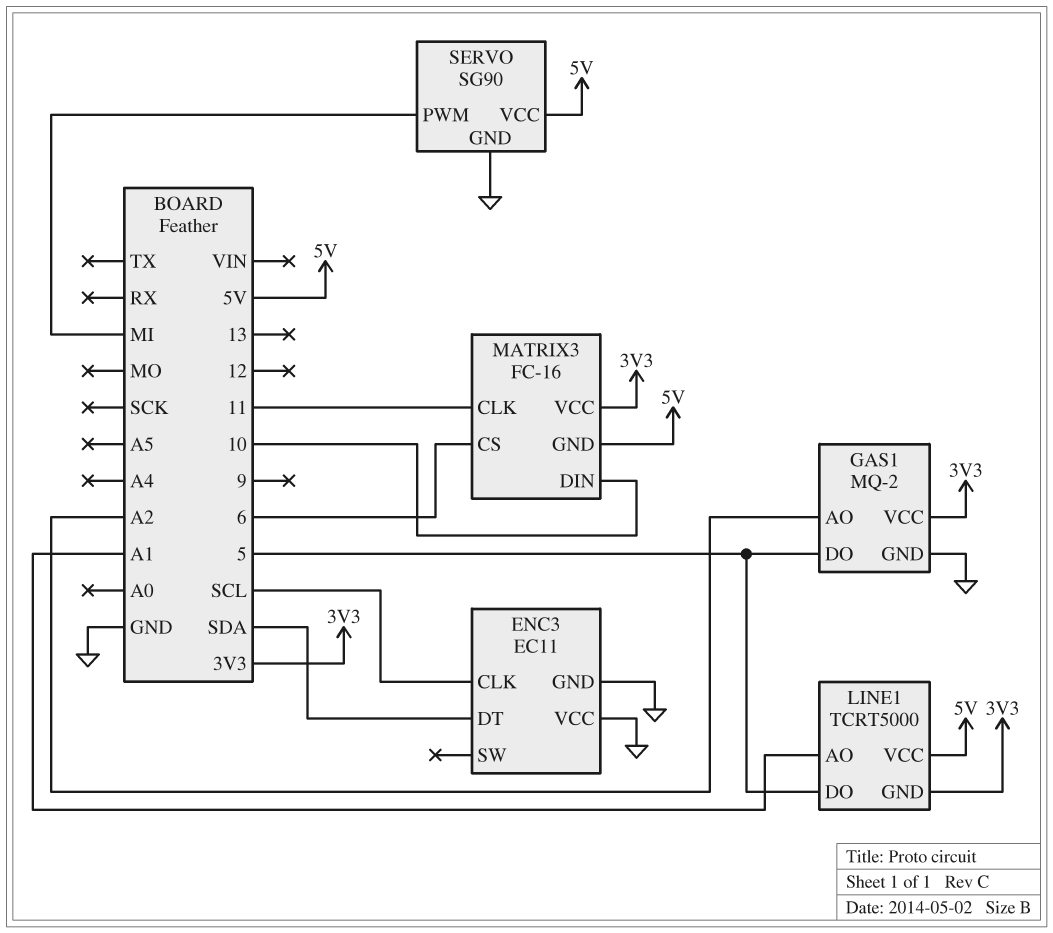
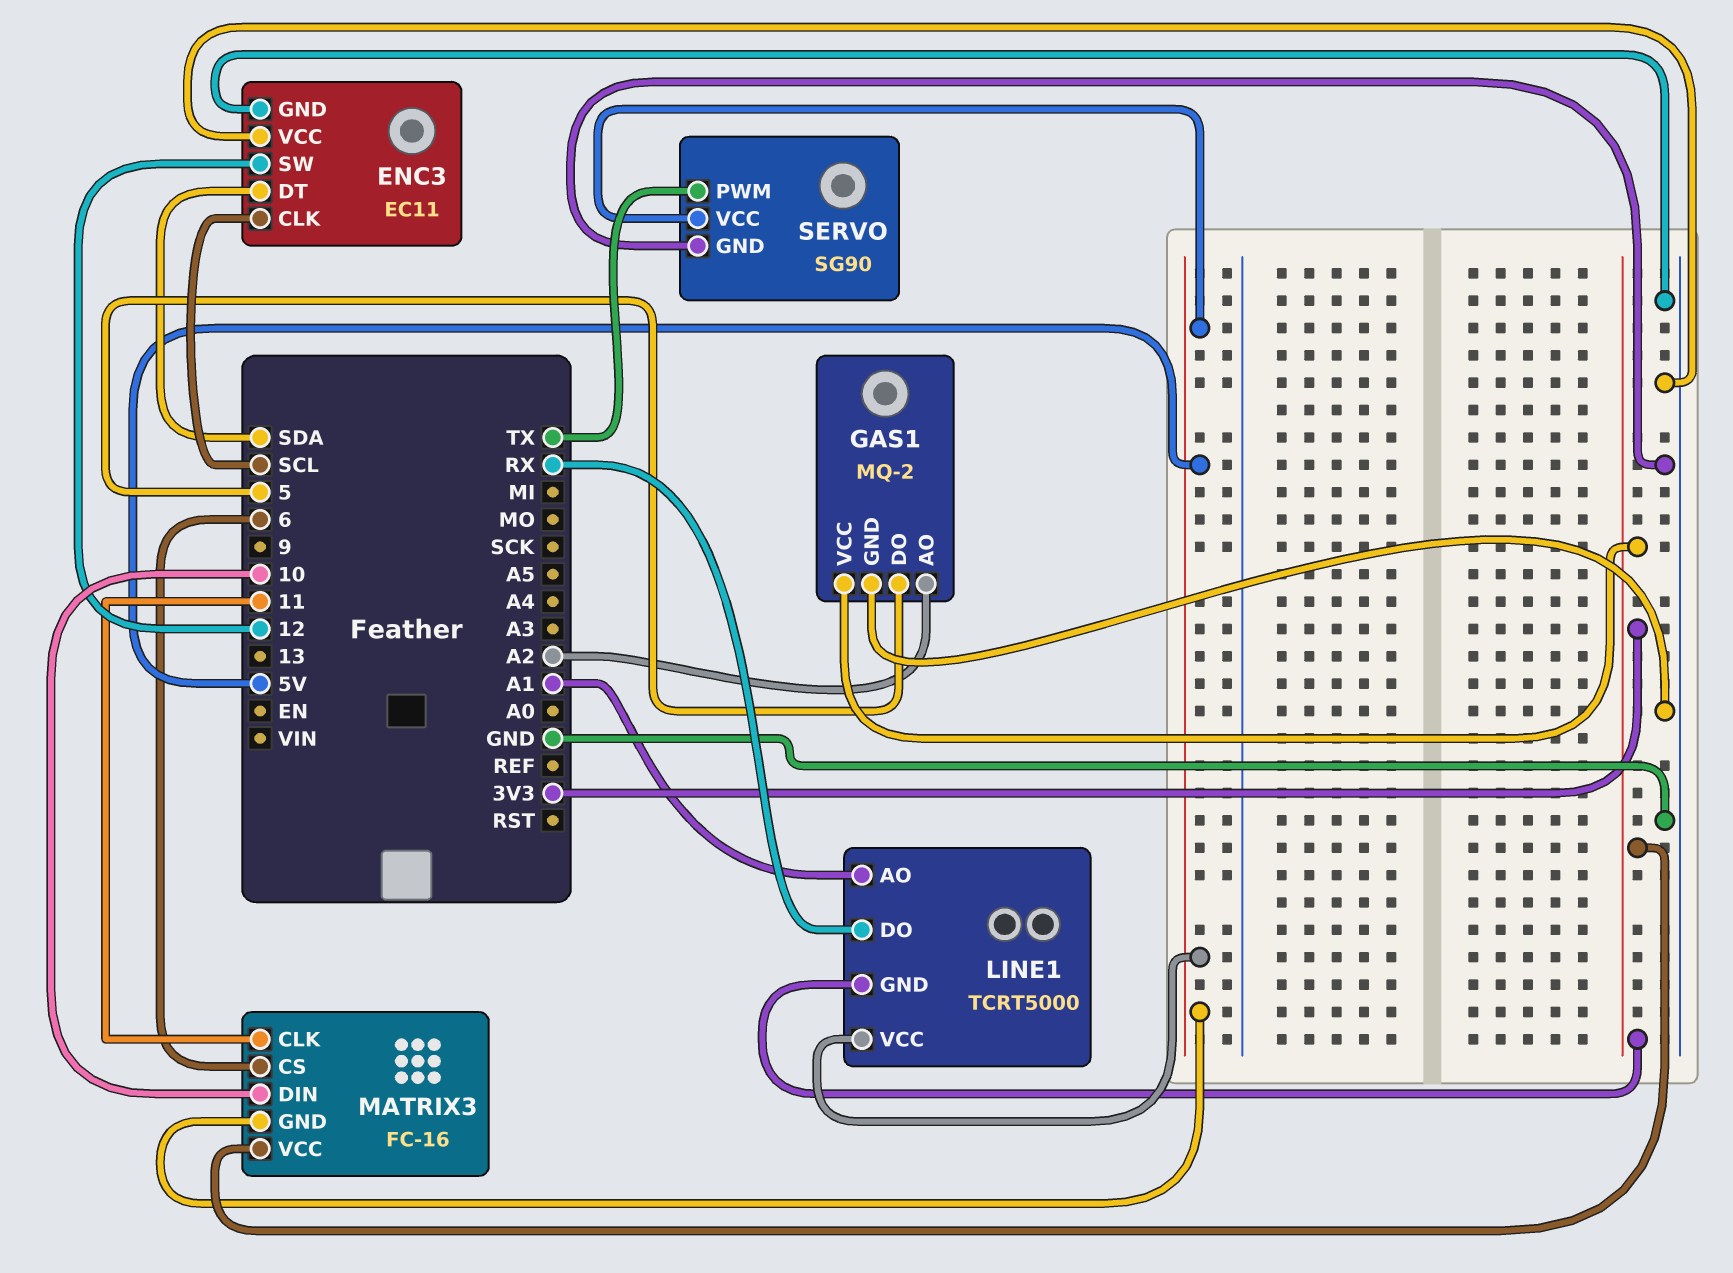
ENC3 pin SW: none -> 12
LINE1 pin DO: 5 -> RX
SERVO pin PWM: MI -> TX

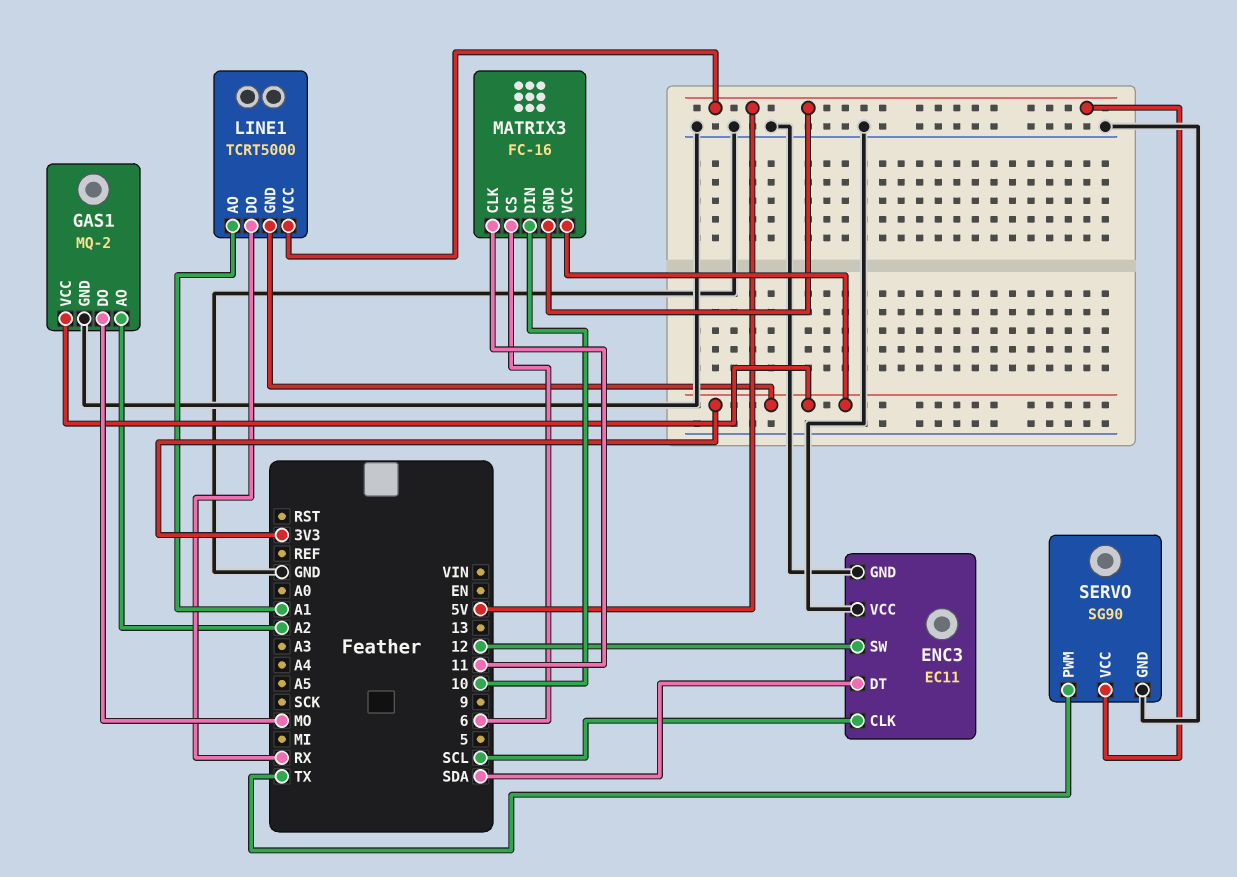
GAS1 pin DO: 5 -> MO

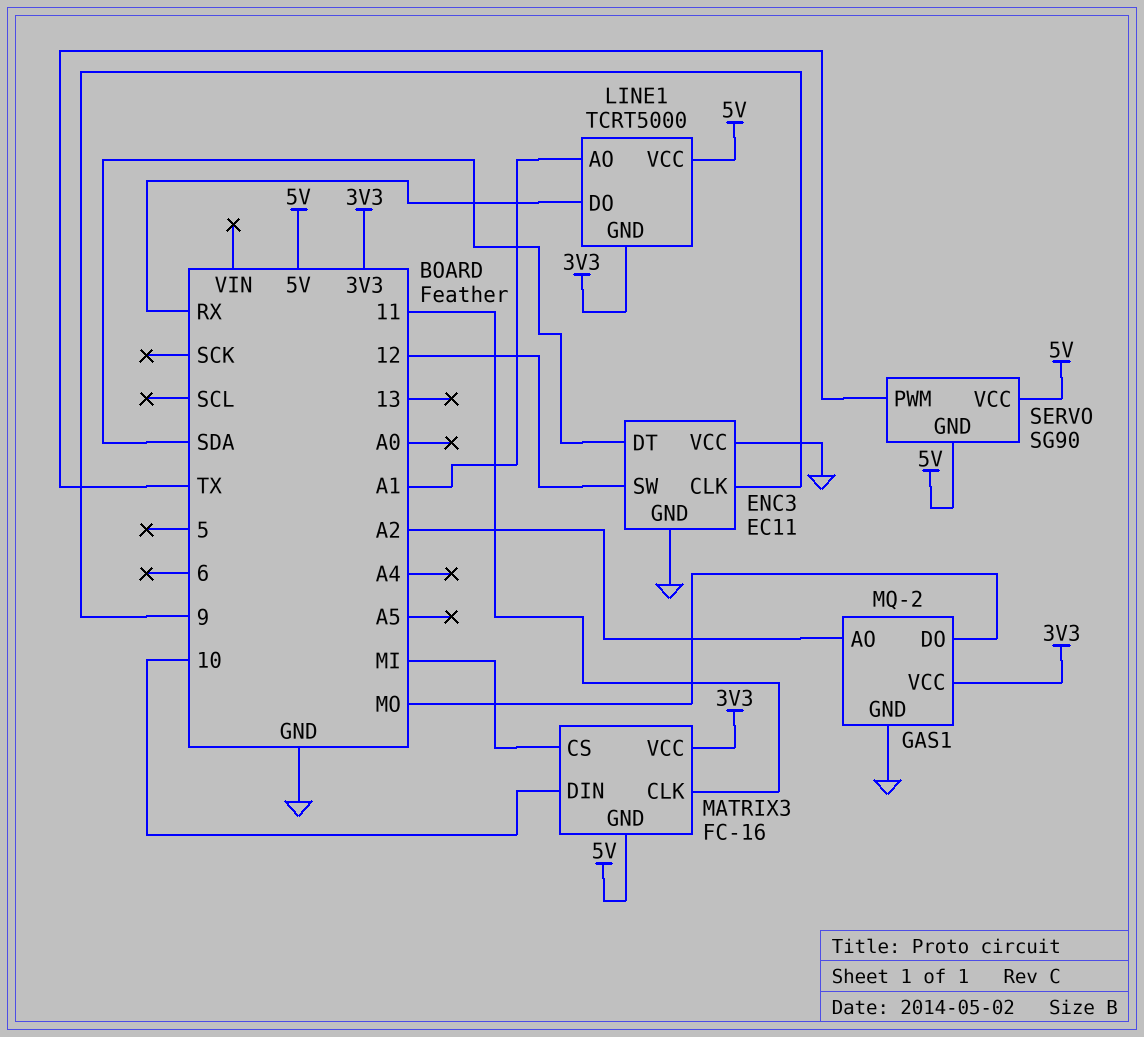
ENC3 pin CLK: SCL -> 9
MATRIX3 pin CS: 6 -> MI
SERVO pin GND: GND -> 5V

